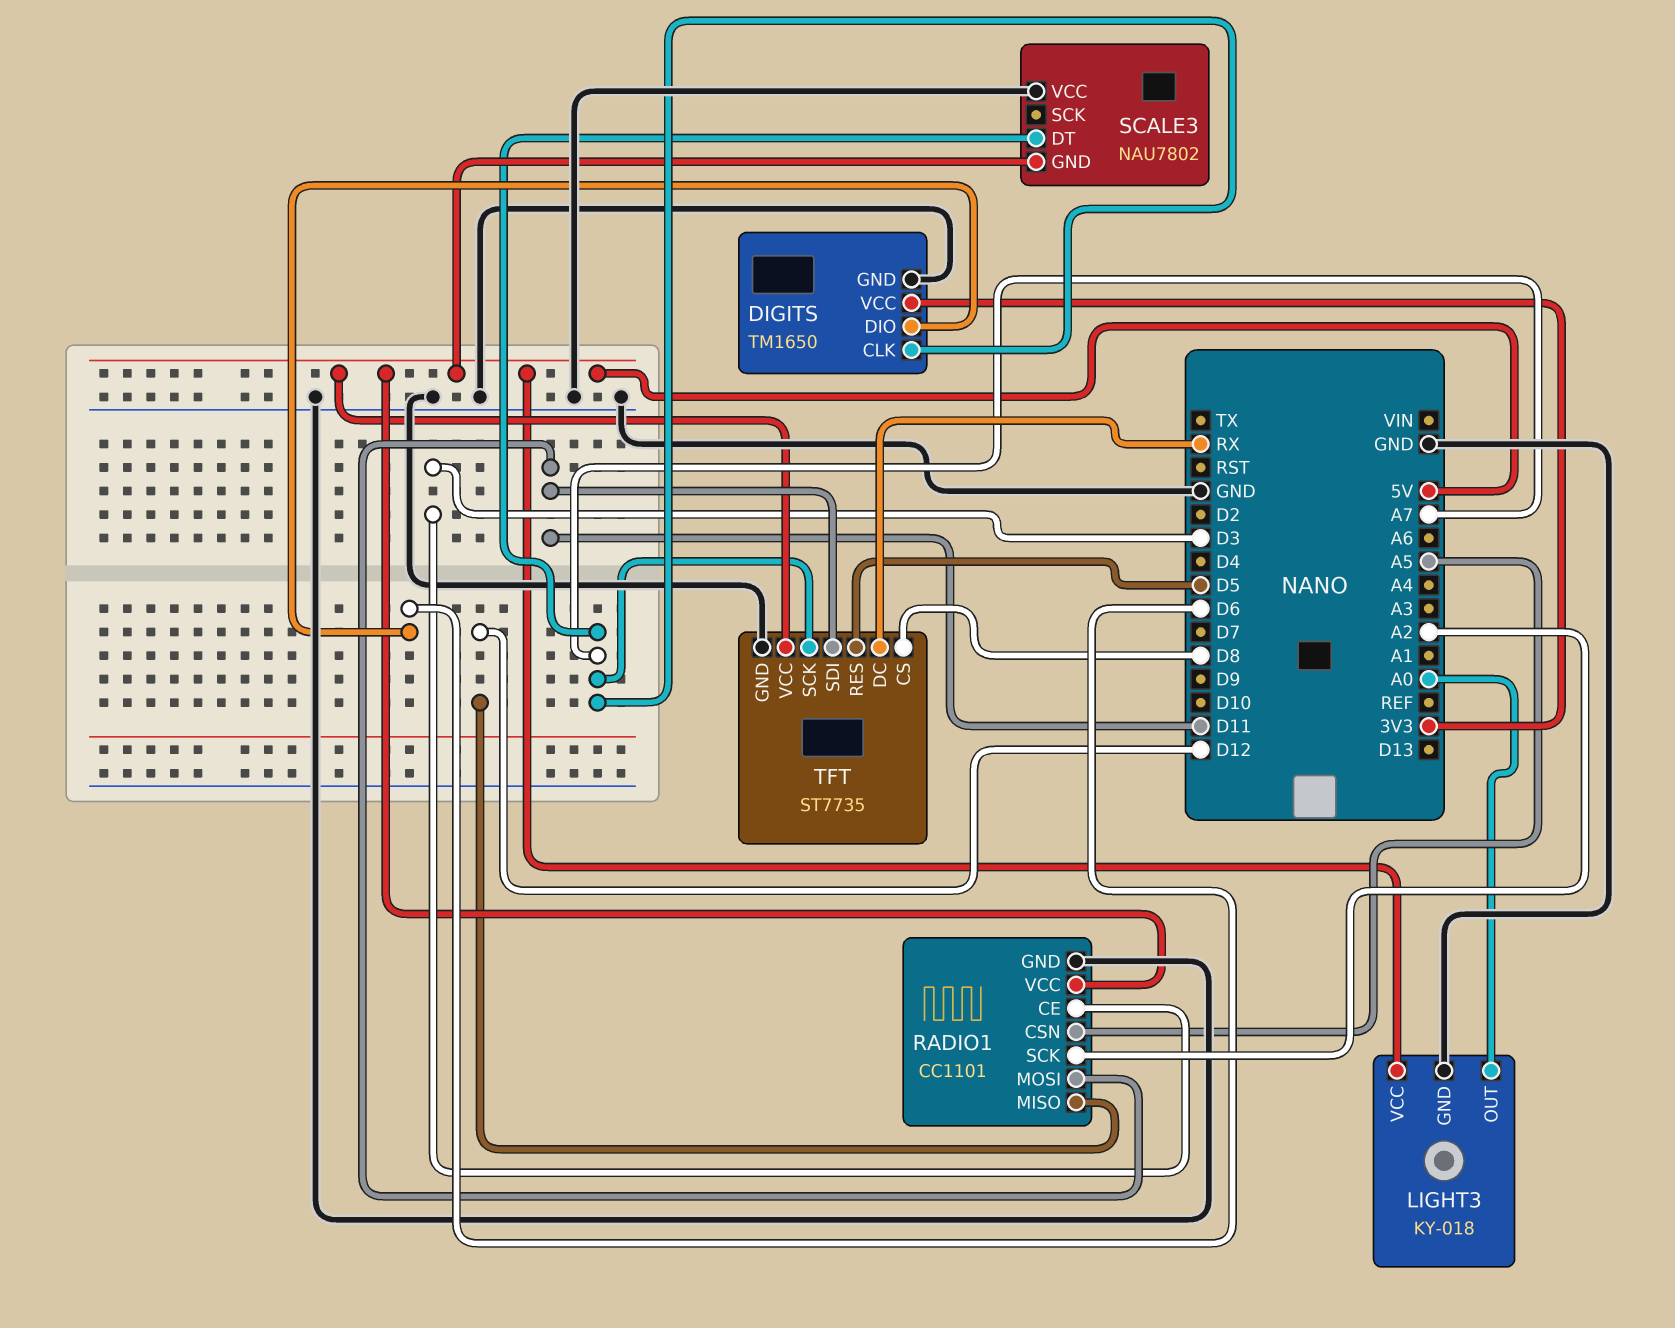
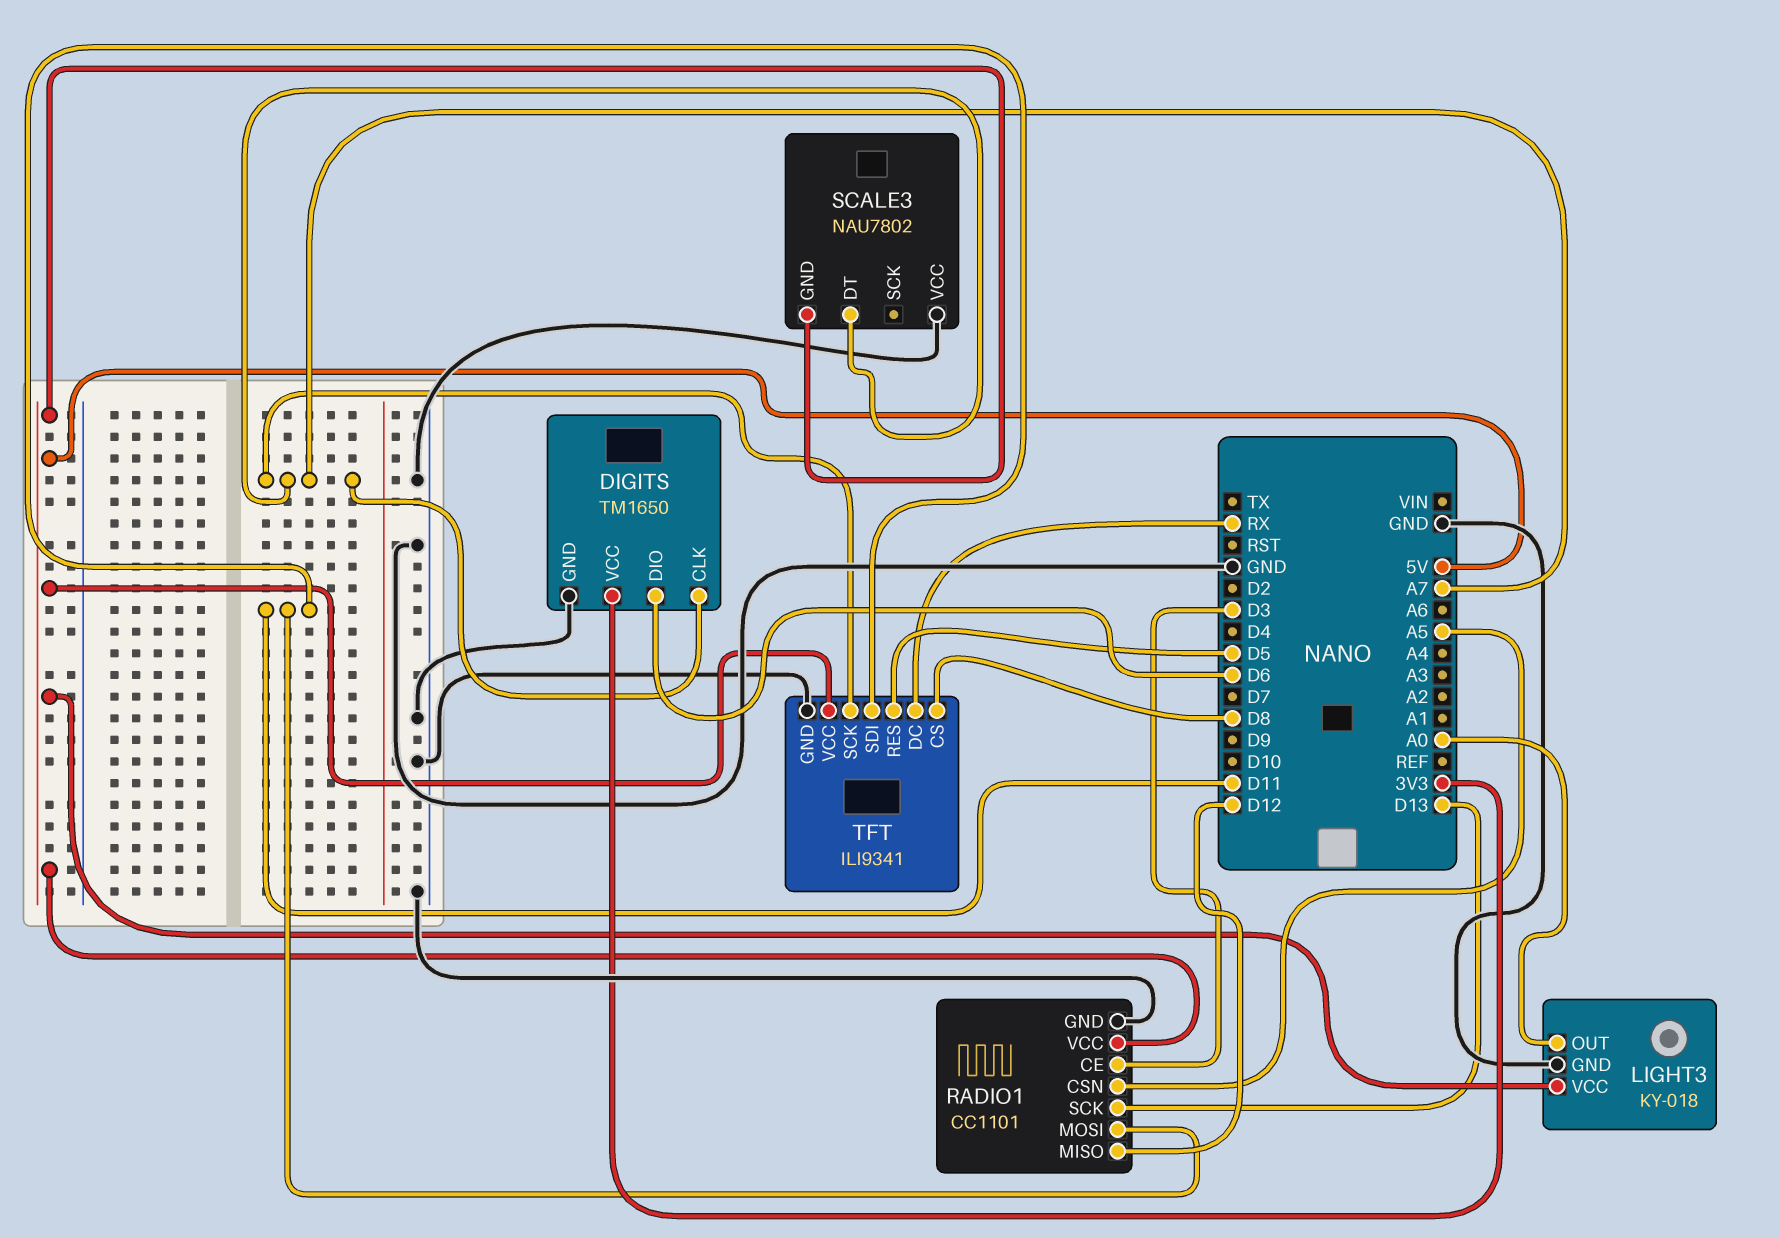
RADIO1 pin SCK: A2 -> D13
TFT: ST7735 -> ILI9341

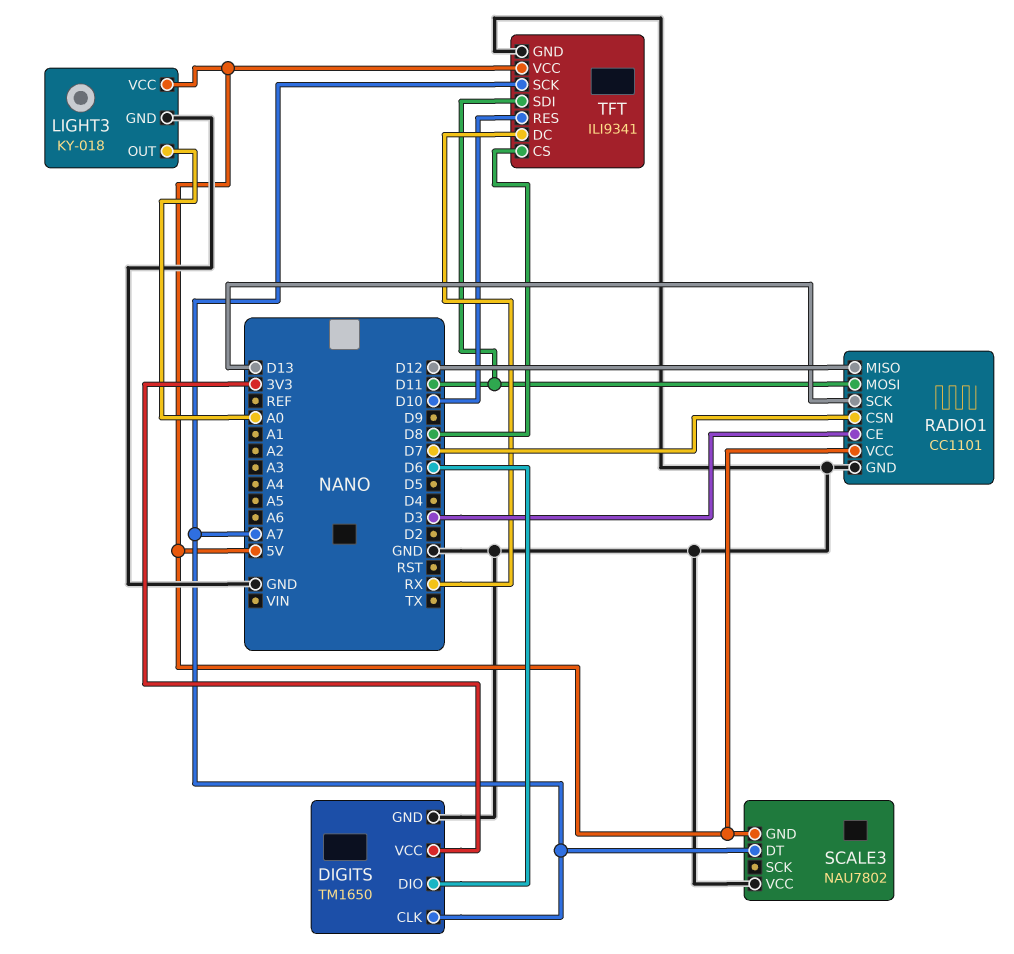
RADIO1 pin CSN: A5 -> D7
TFT pin RES: D5 -> D10

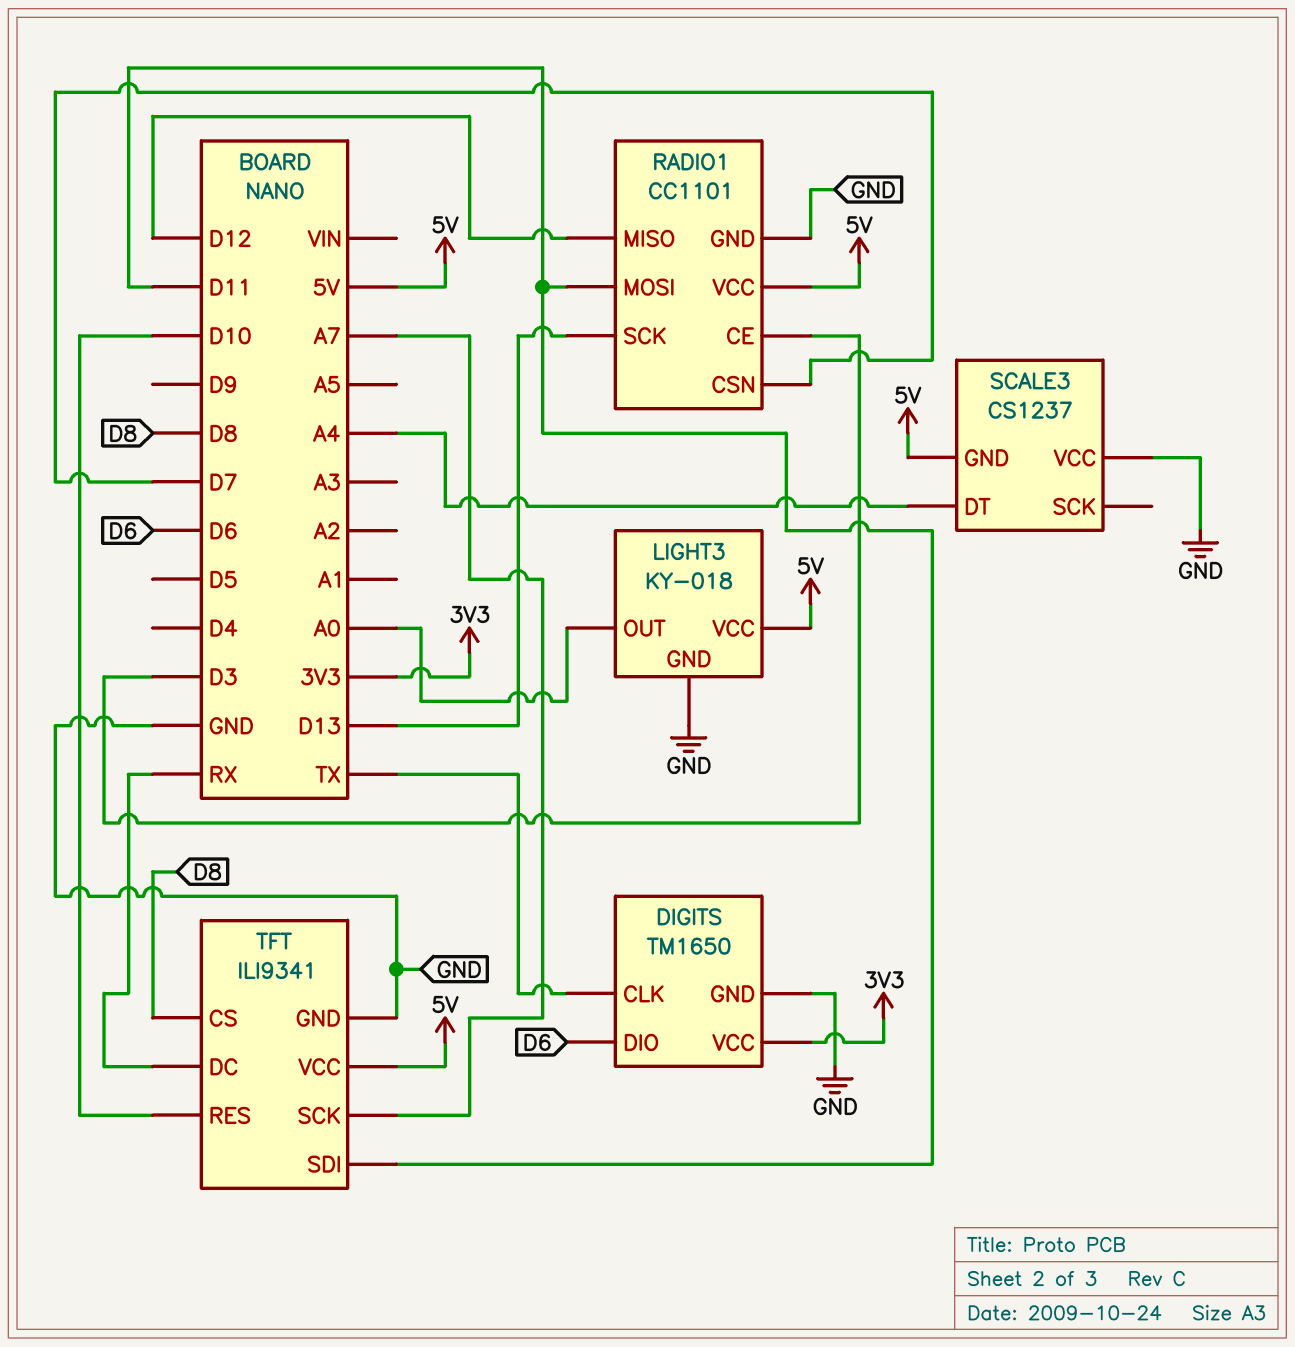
DIGITS pin CLK: A7 -> TX
SCALE3: NAU7802 -> CS1237
SCALE3 pin DT: A7 -> A4

